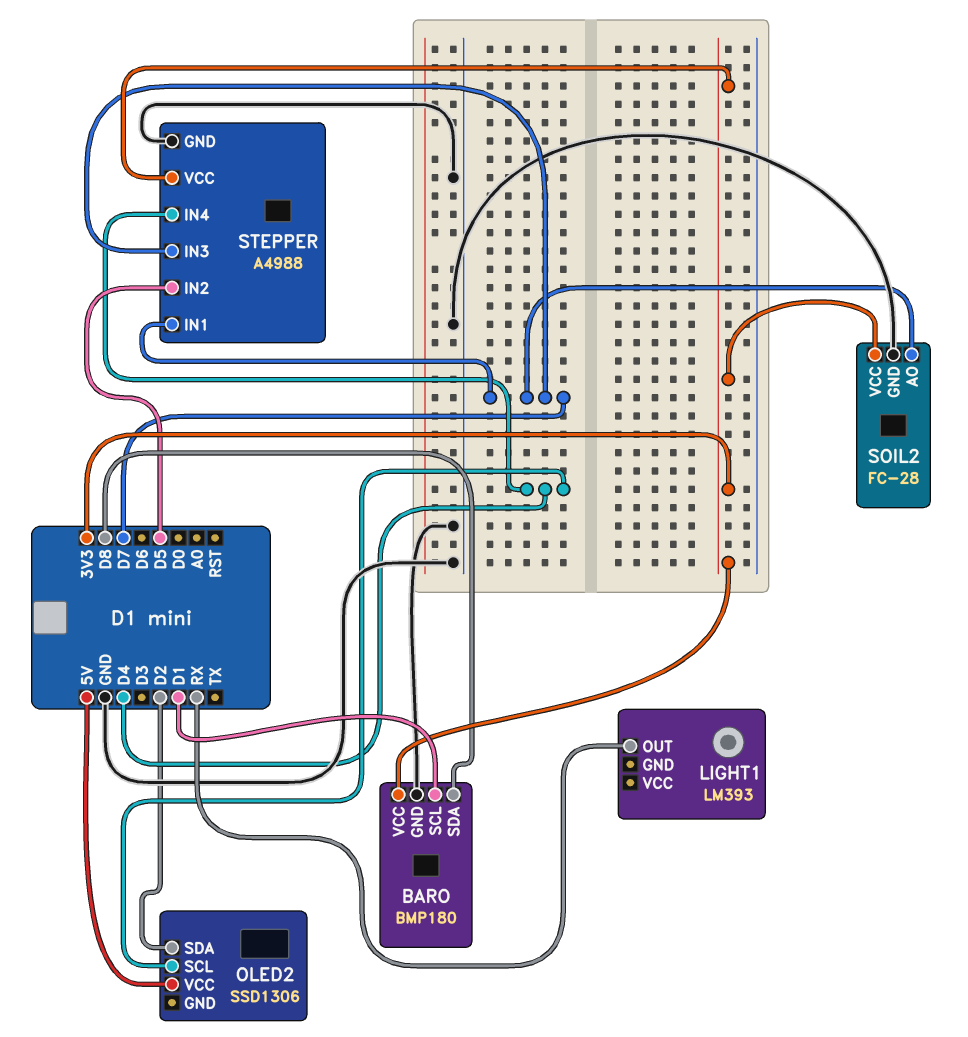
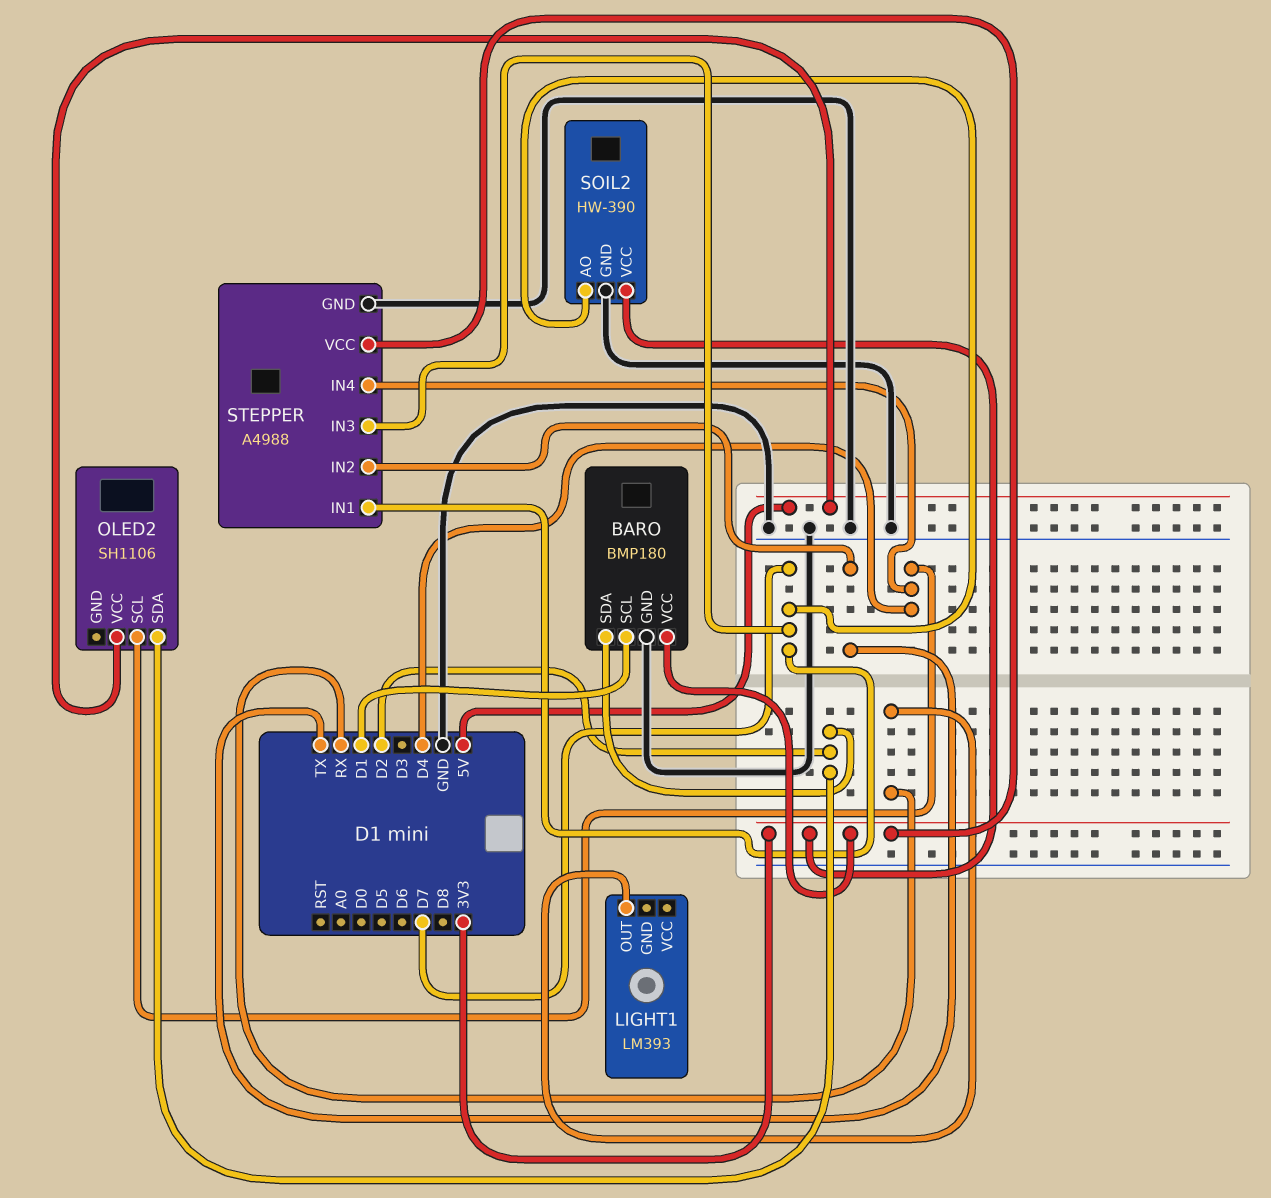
BARO pin SDA: D8 -> D2
OLED2: SSD1306 -> SH1106
SOIL2: FC-28 -> HW-390
STEPPER pin IN2: D5 -> TX

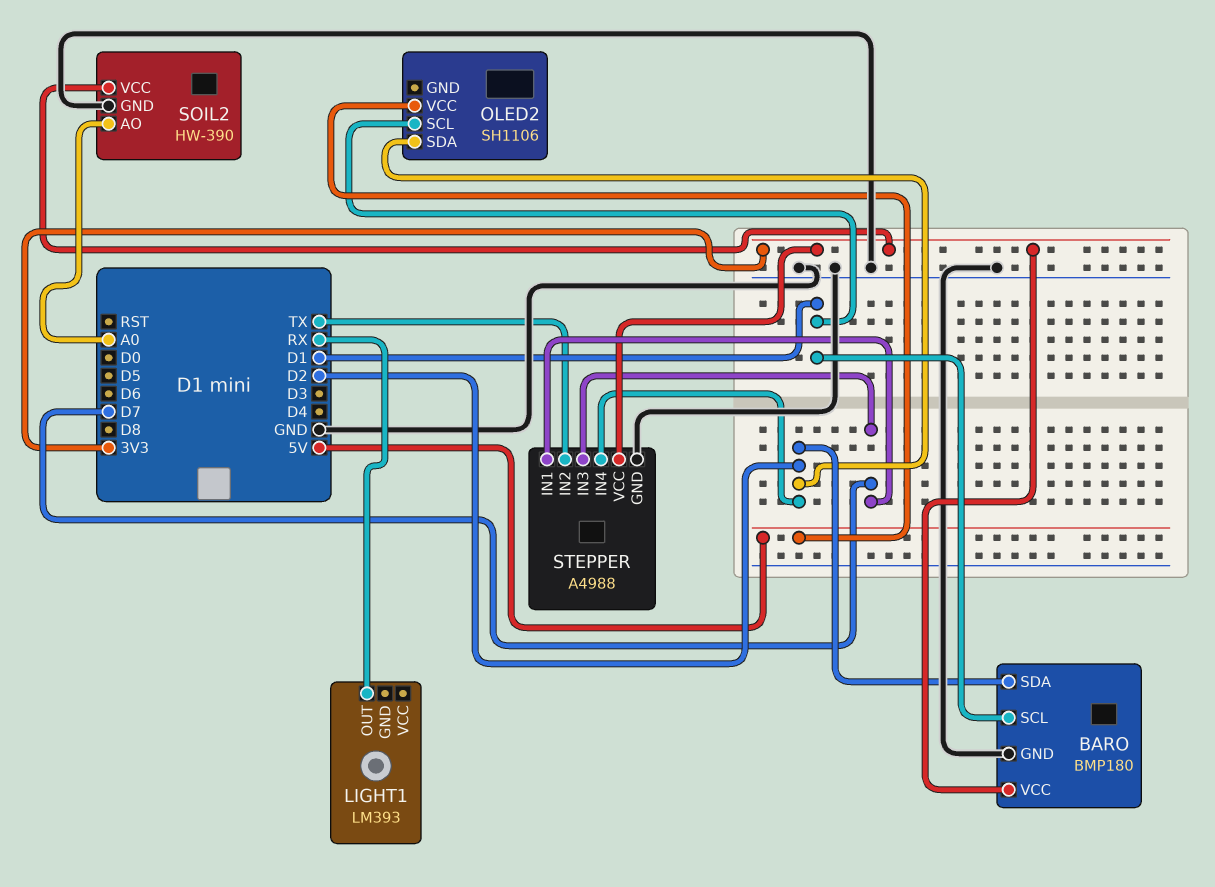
OLED2 pin SCL: D4 -> D1
SOIL2 pin AO: D7 -> A0
STEPPER pin IN4: D4 -> D2

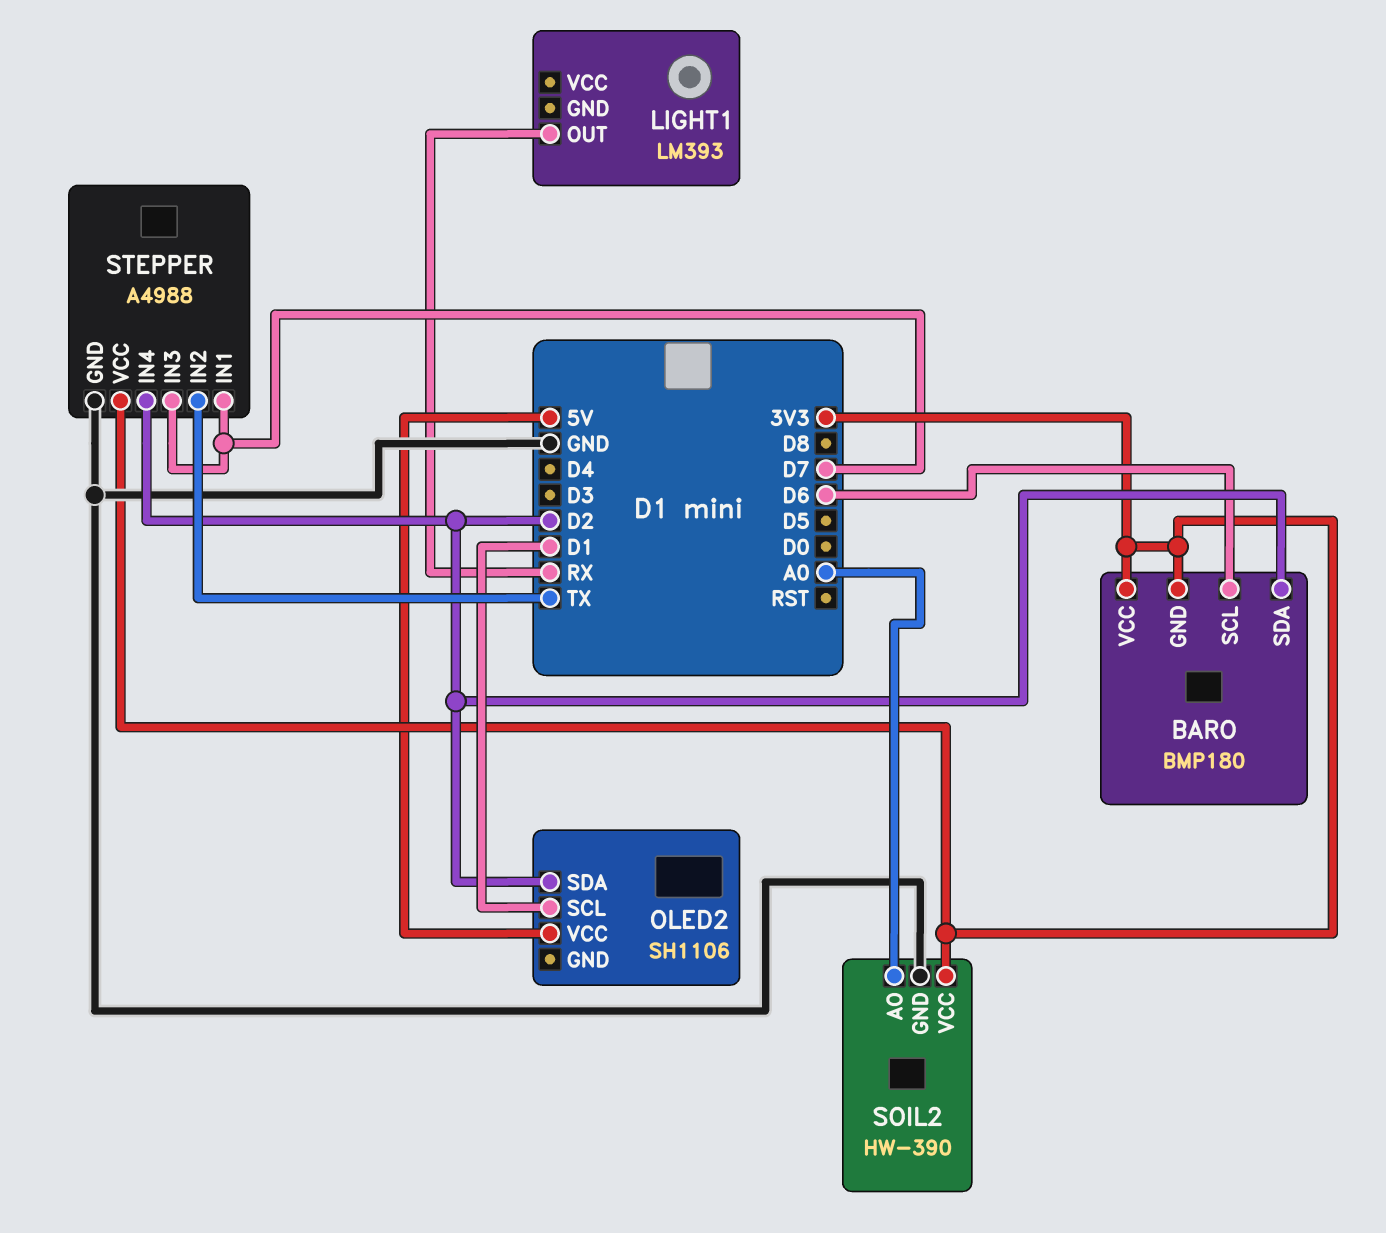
BARO pin GND: GND -> 3V3
BARO pin SCL: D1 -> D6

